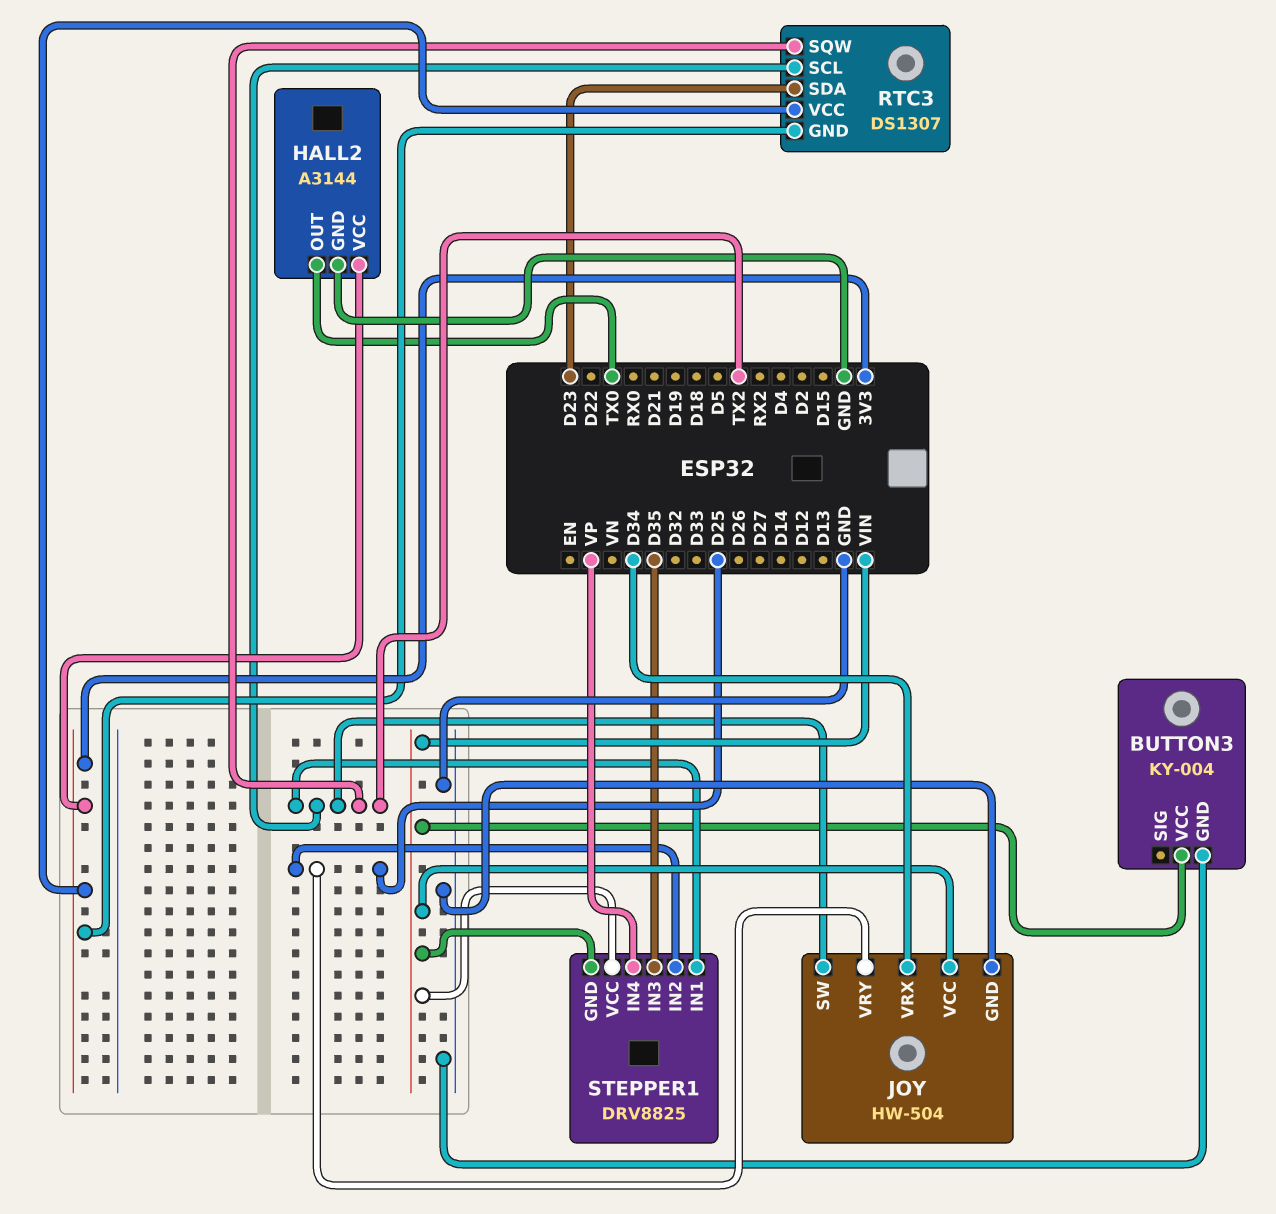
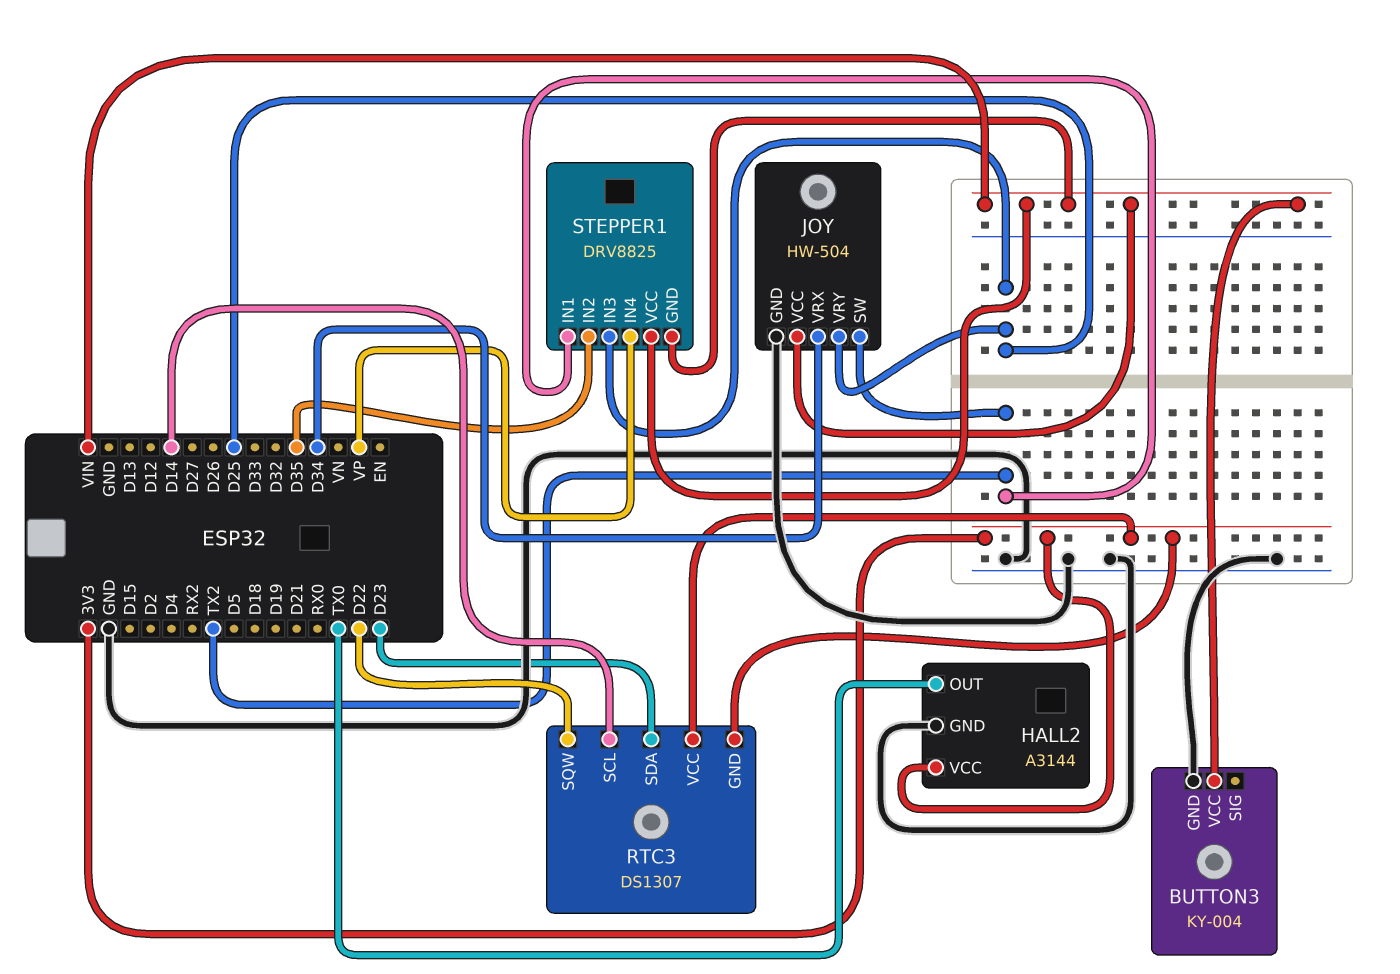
RTC3 pin SCL: TX2 -> D14
RTC3 pin SQW: TX2 -> D22
STEPPER1 pin IN2: D25 -> D35
STEPPER1 pin IN3: D35 -> D25

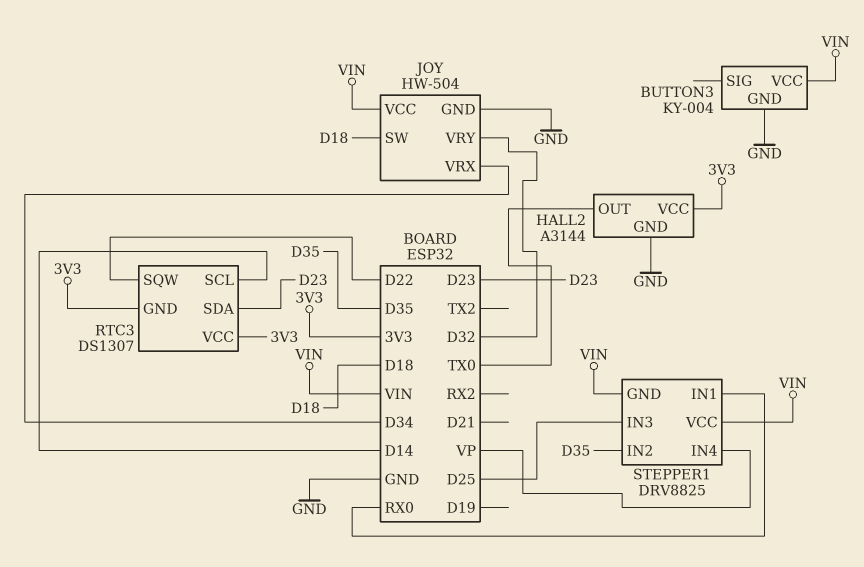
JOY pin SW: TX2 -> D18
JOY pin VRY: D25 -> D32
STEPPER1 pin IN1: TX2 -> RX0

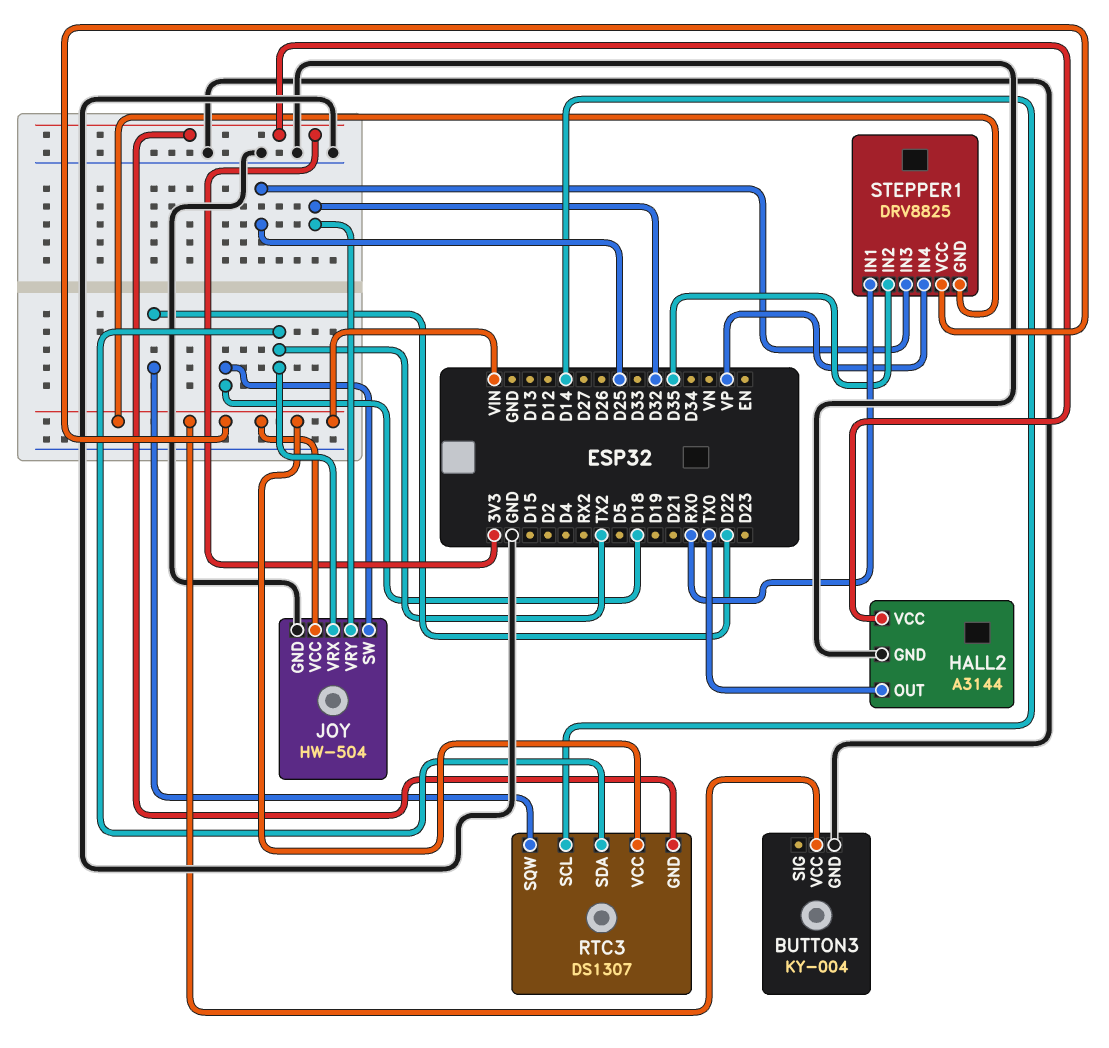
JOY pin VRX: D34 -> TX2
RTC3 pin SDA: D23 -> TX2
RTC3 pin VCC: 3V3 -> VIN

